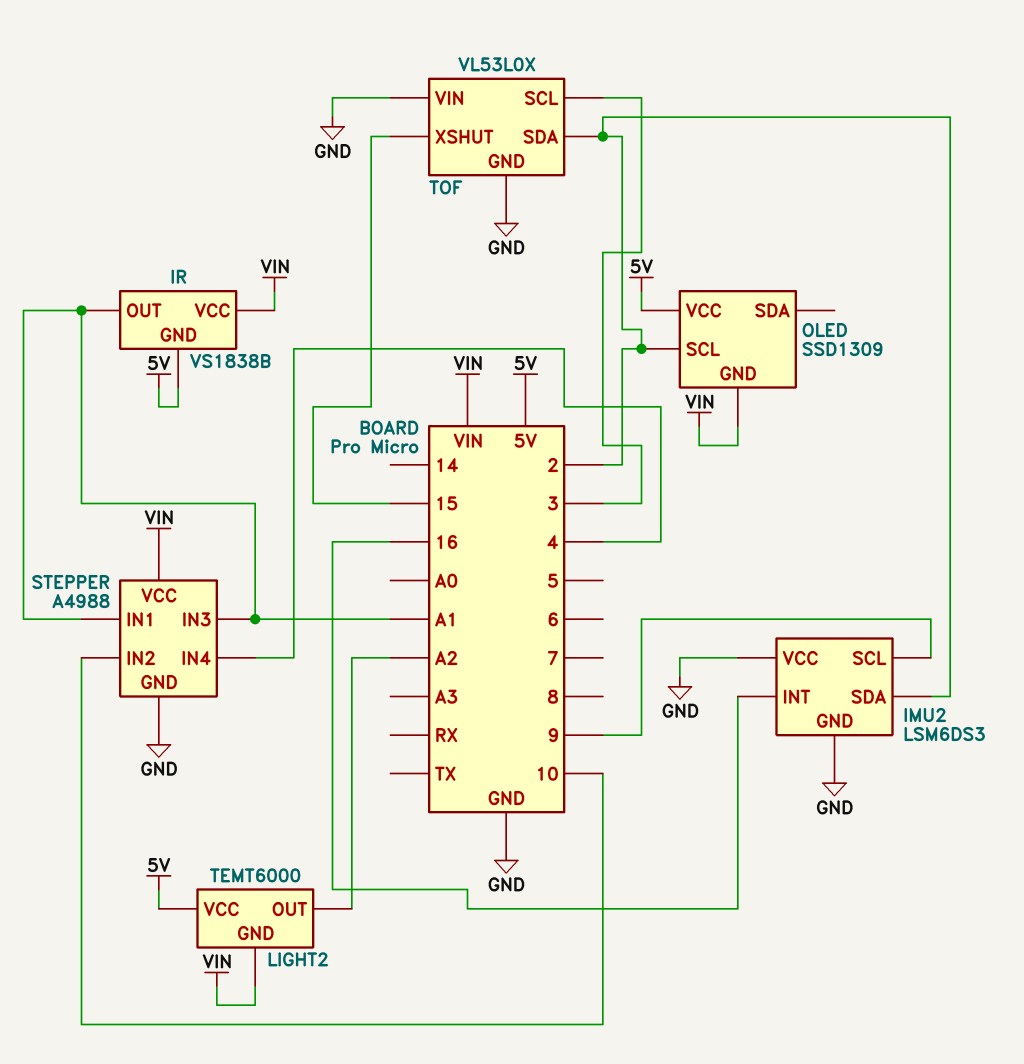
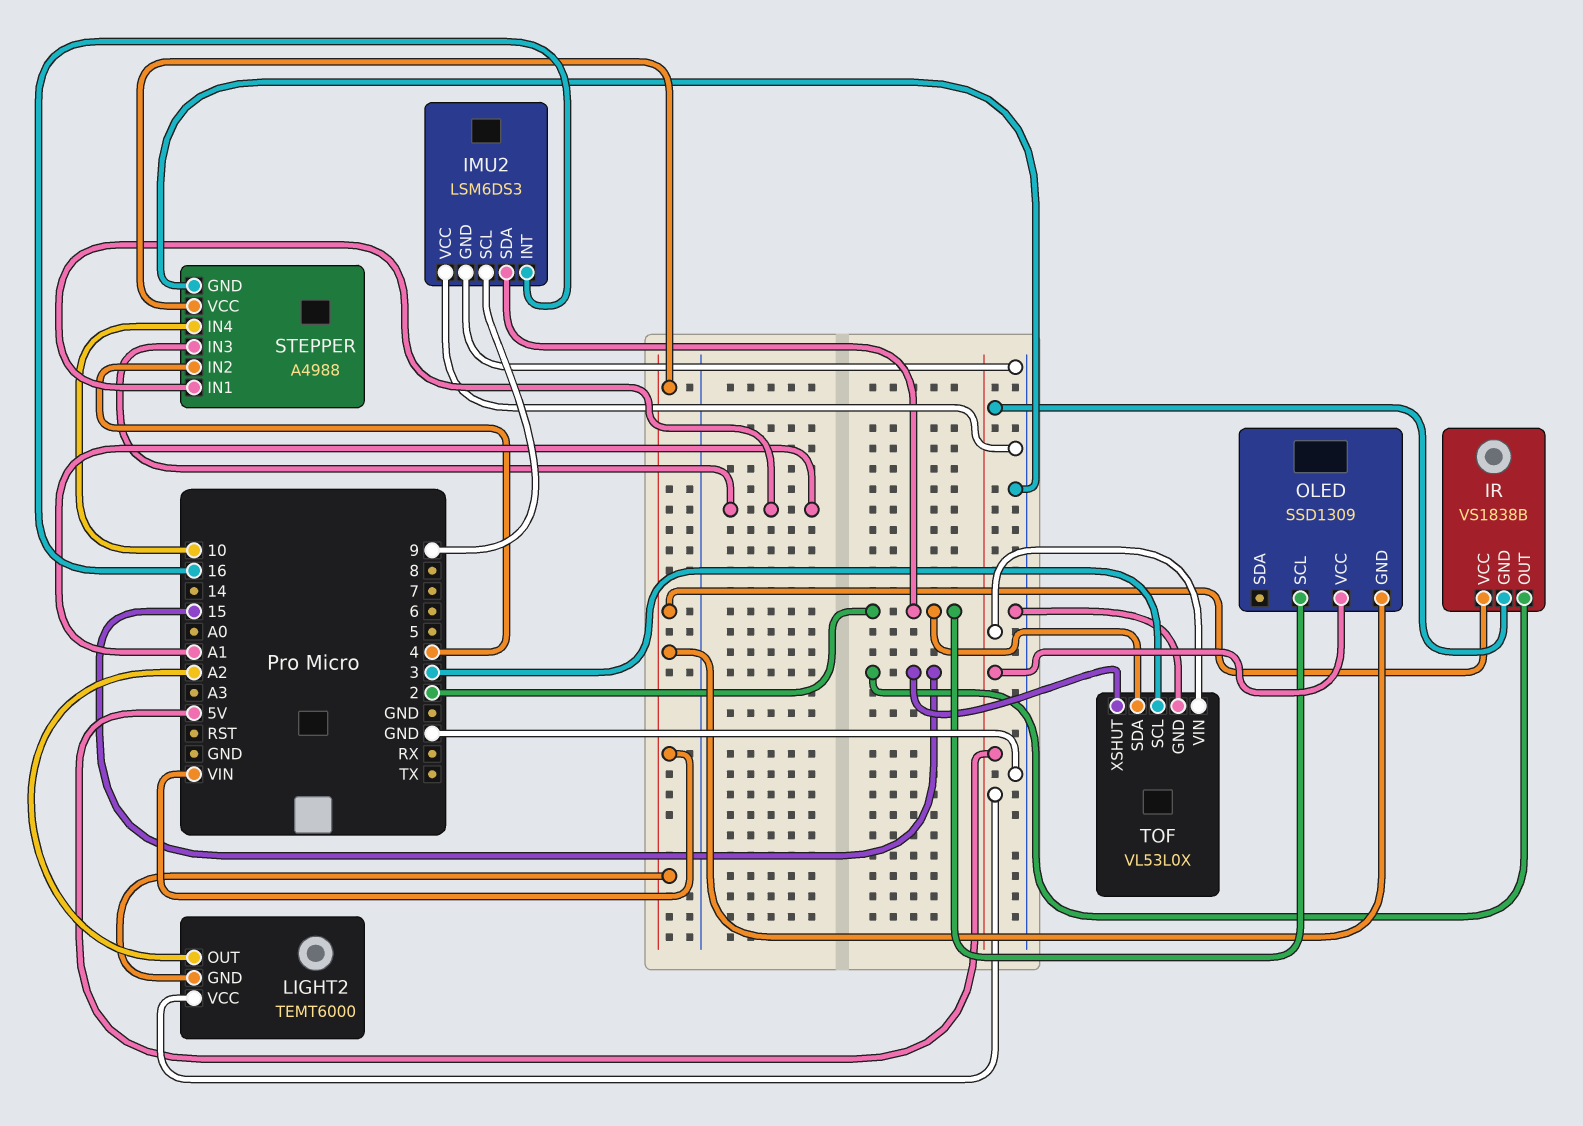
IR pin OUT: A1 -> 15
STEPPER pin IN2: 10 -> 4
STEPPER pin IN4: 4 -> 10
TOF pin VIN: GND -> 5V

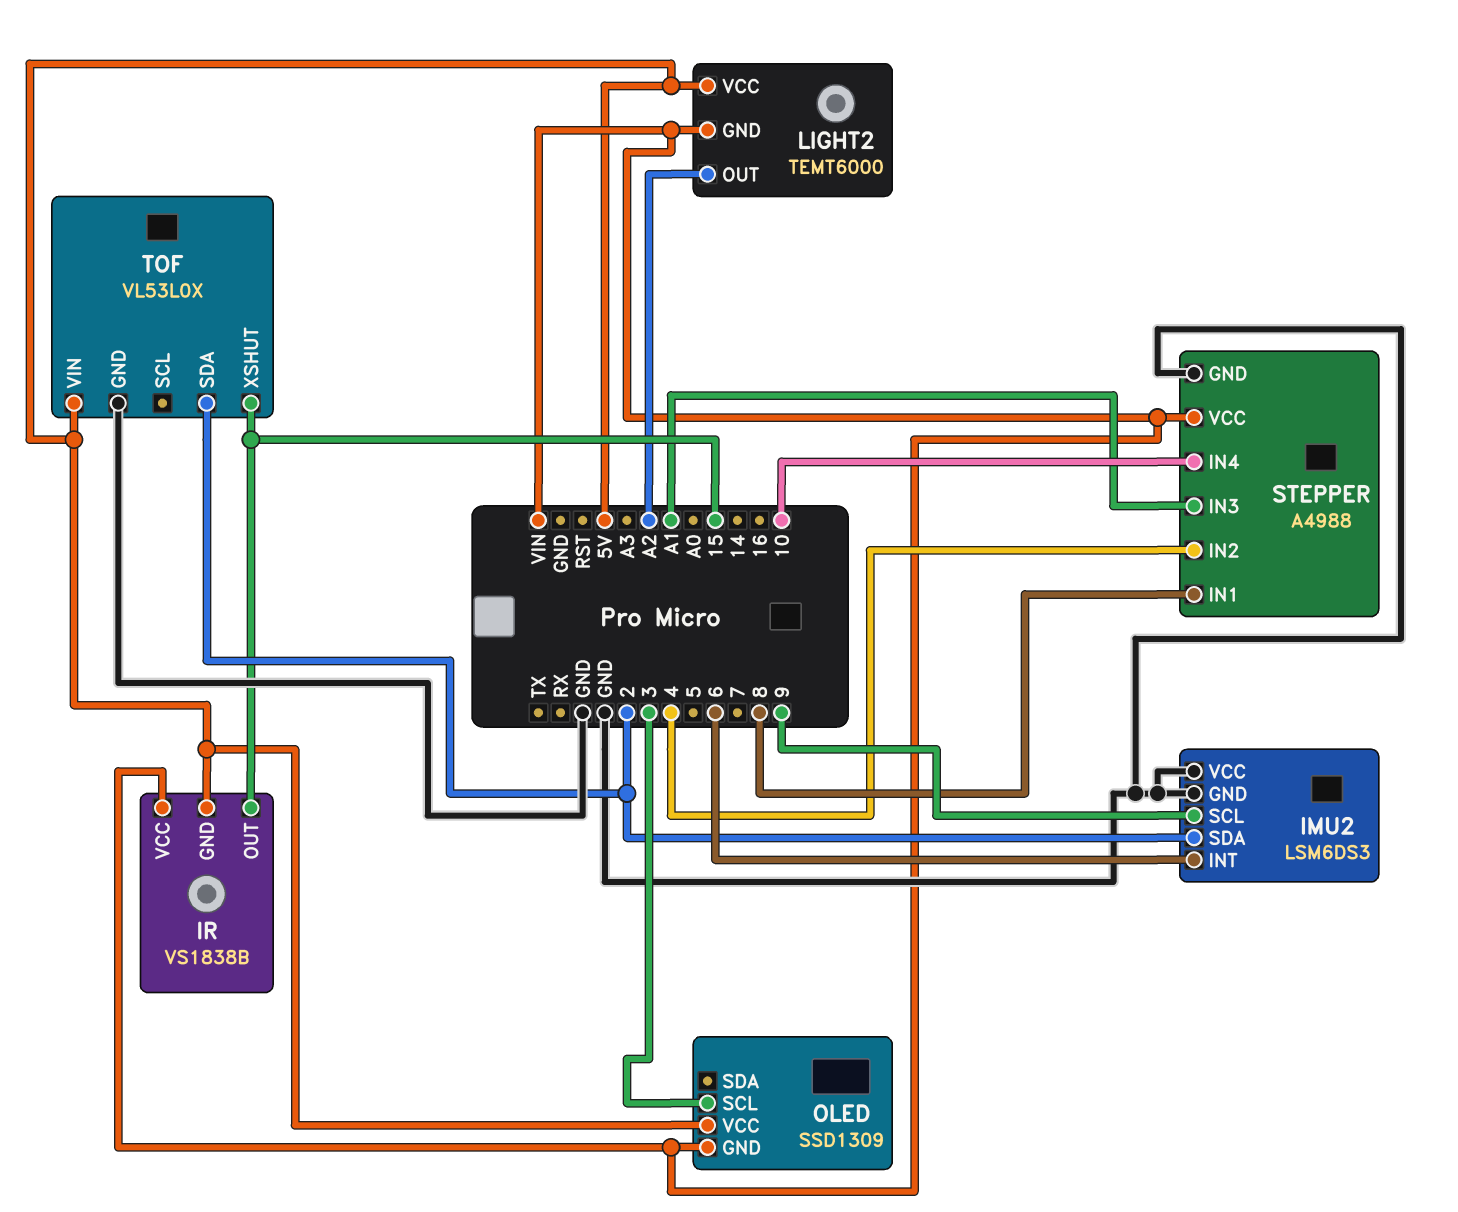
IMU2 pin INT: 16 -> 6
OLED pin SCL: 2 -> 3
STEPPER pin IN1: A1 -> 8
TOF pin SCL: 3 -> none

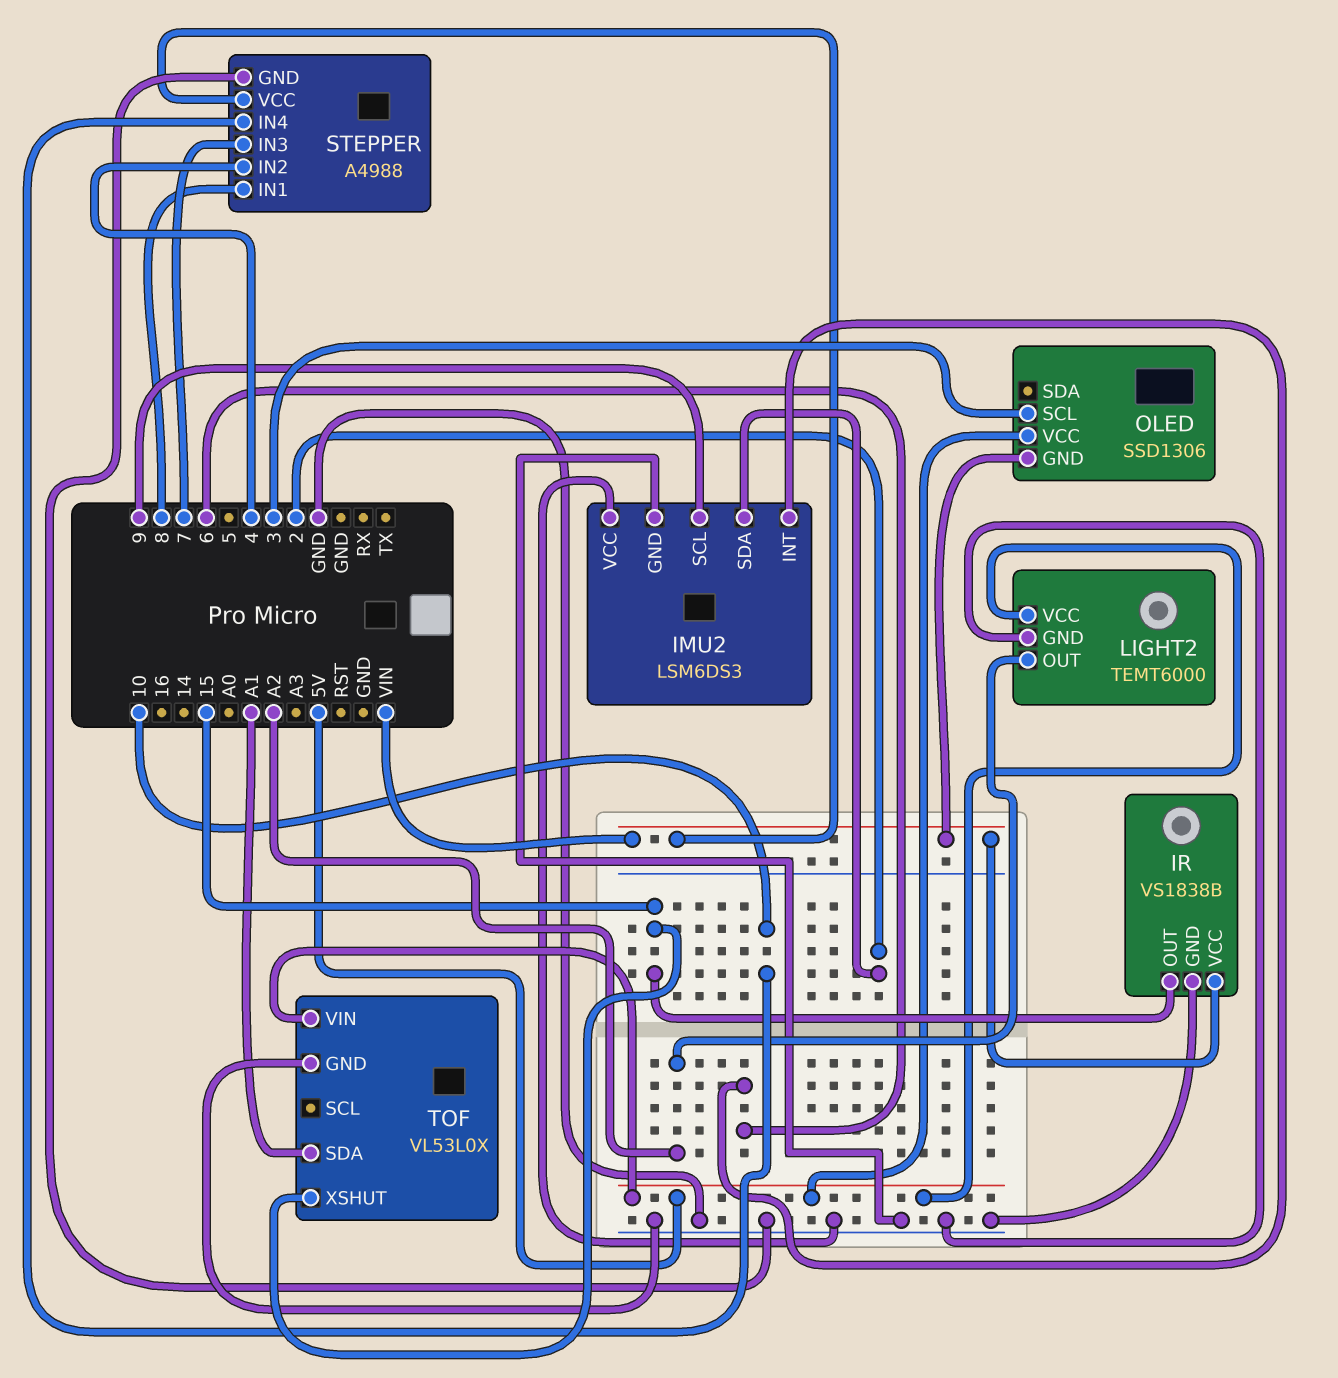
IR pin GND: 5V -> GND
LIGHT2 pin GND: VIN -> GND
OLED: SSD1309 -> SSD1306
STEPPER pin IN3: A1 -> 7
TOF pin SDA: 2 -> A1

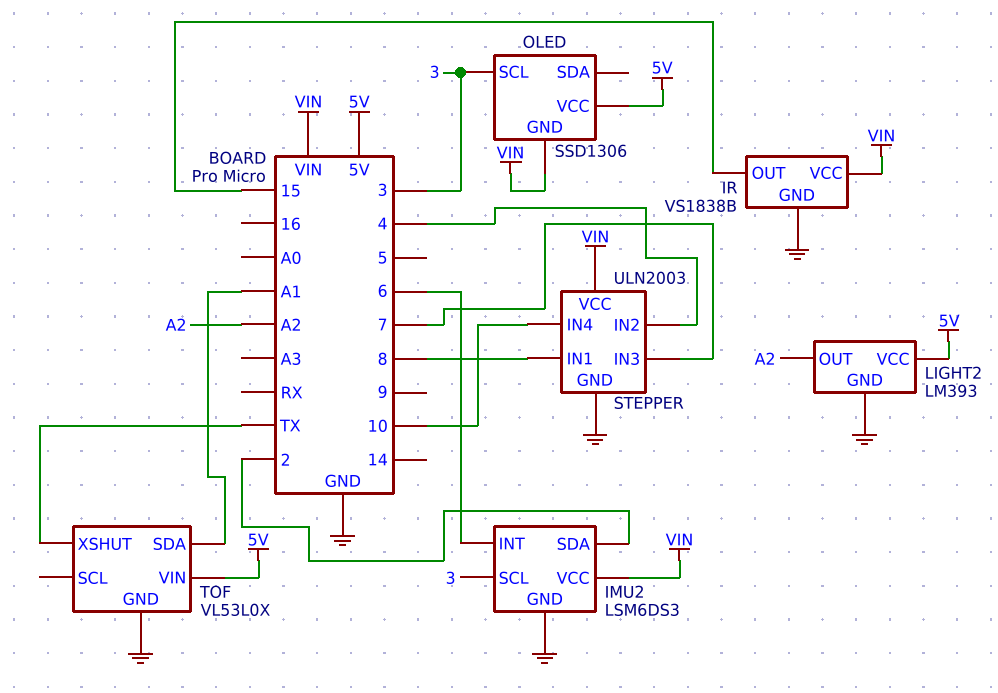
IMU2 pin SCL: 9 -> 3
IMU2 pin VCC: GND -> VIN
LIGHT2: TEMT6000 -> LM393
STEPPER: A4988 -> ULN2003
TOF pin XSHUT: 15 -> TX

